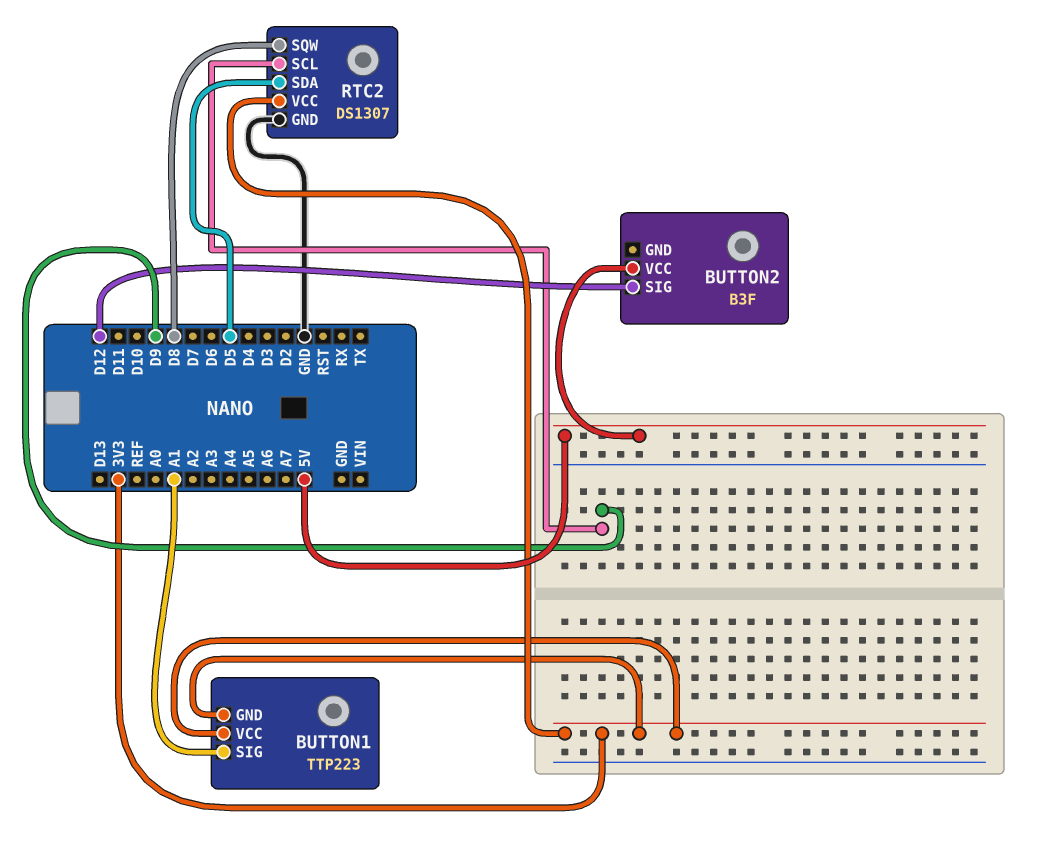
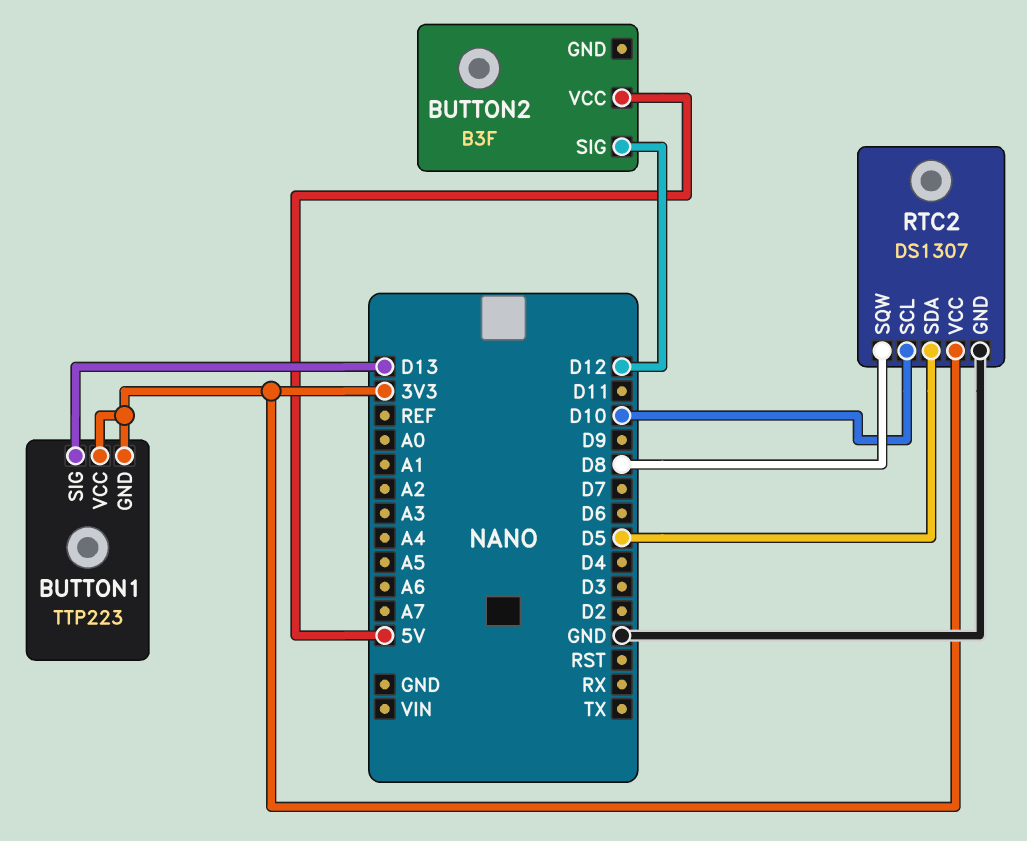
BUTTON1 pin SIG: A1 -> D13
RTC2 pin SCL: D9 -> D10

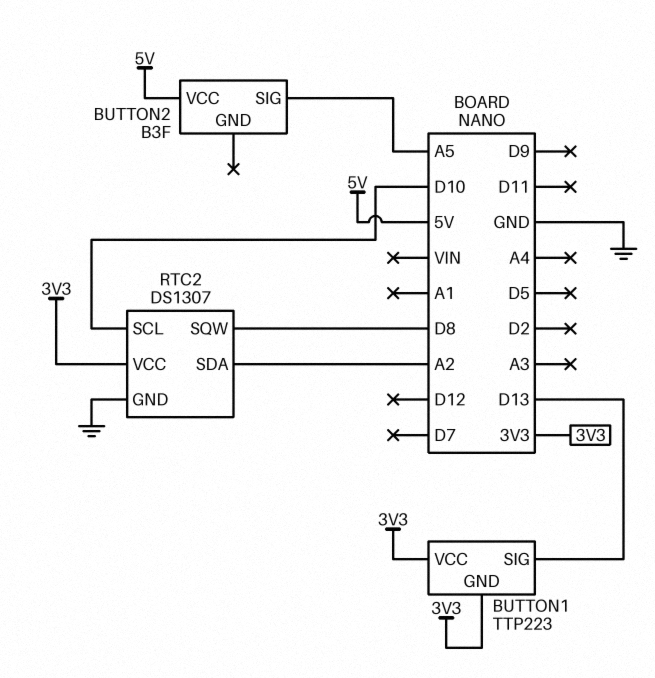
BUTTON2 pin SIG: D12 -> A5
RTC2 pin SDA: D5 -> A2

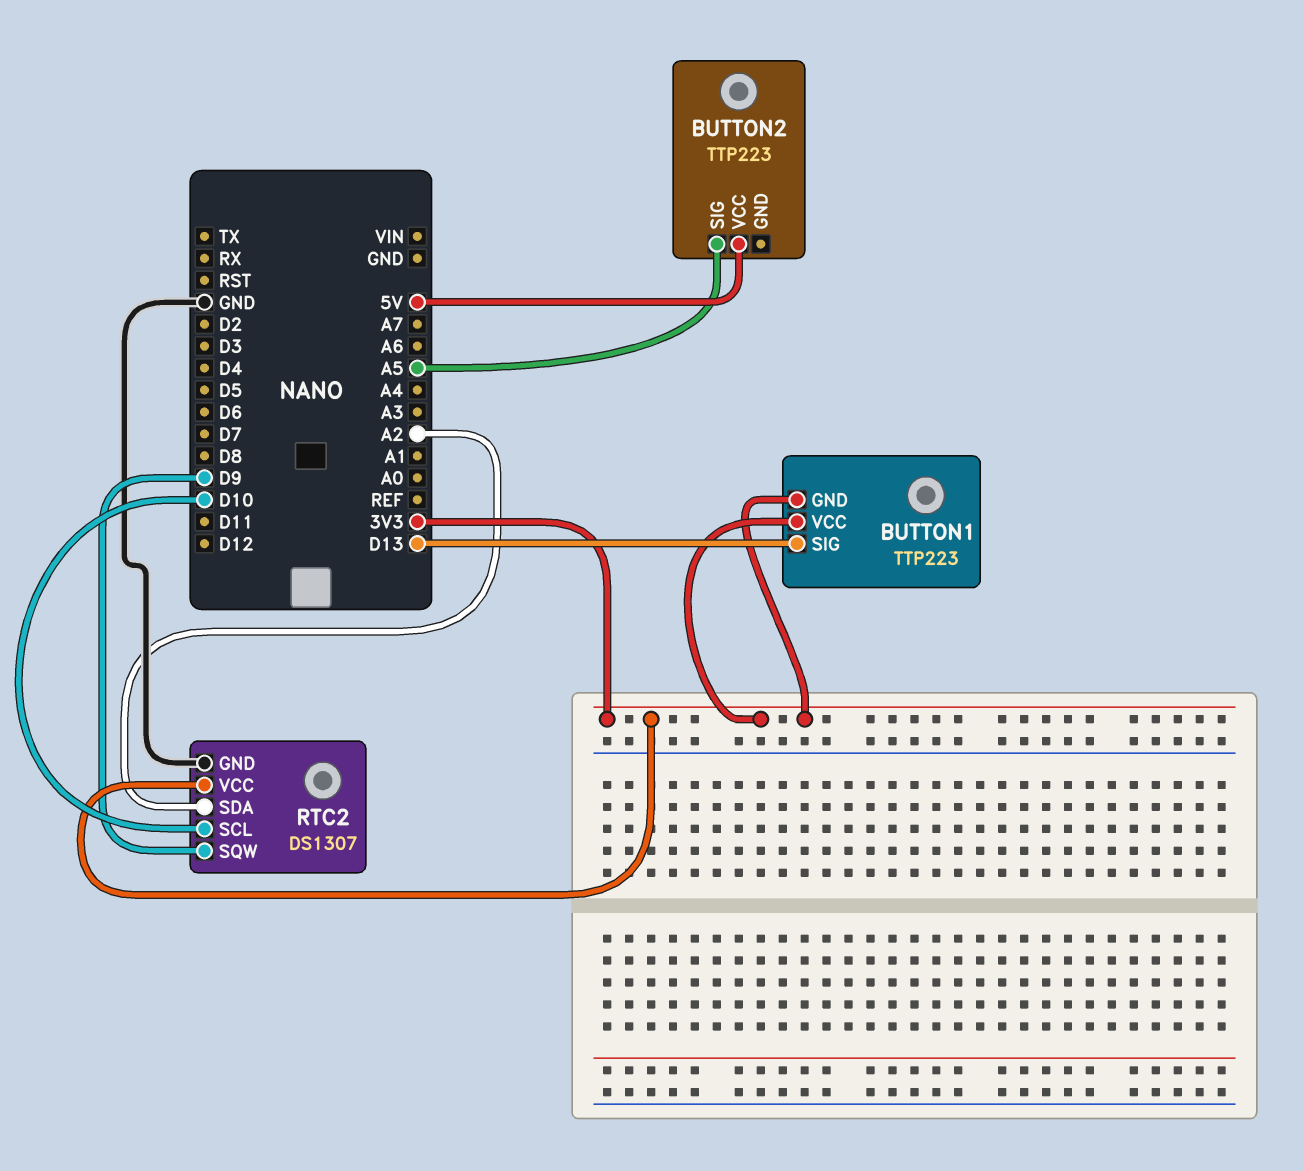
BUTTON2: B3F -> TTP223
RTC2 pin SQW: D8 -> D9

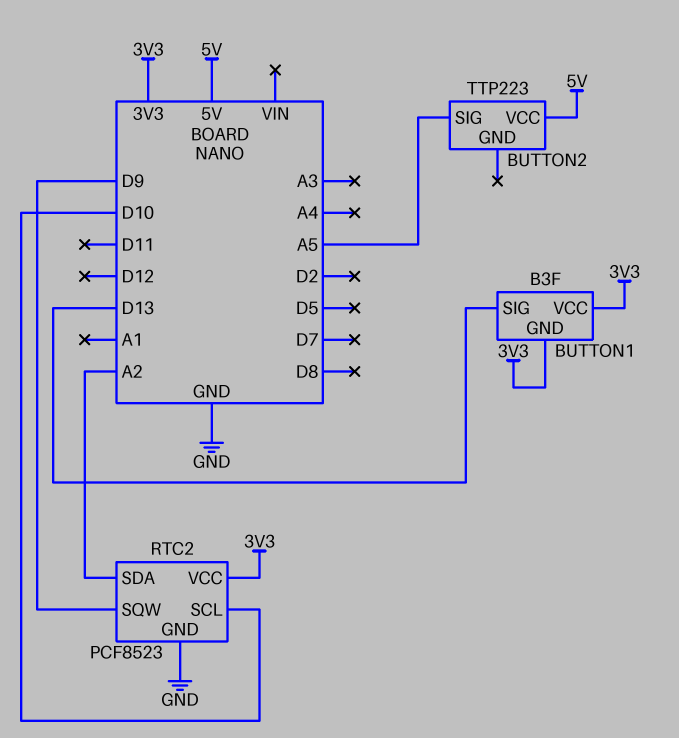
BUTTON1: TTP223 -> B3F
RTC2: DS1307 -> PCF8523

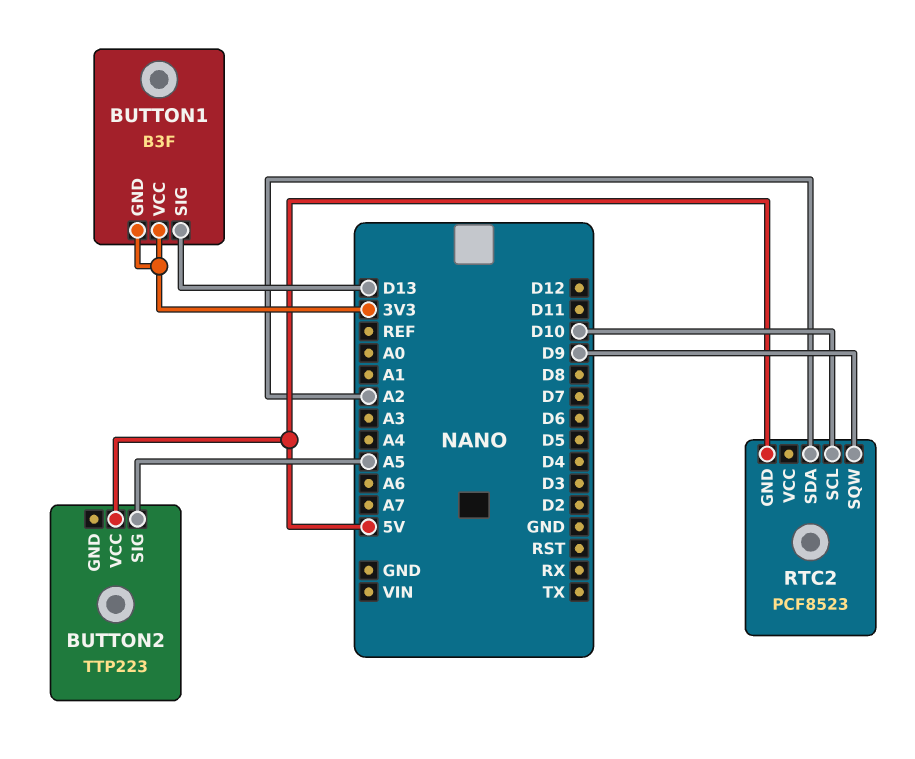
RTC2 pin GND: GND -> 5V
RTC2 pin VCC: 3V3 -> none

